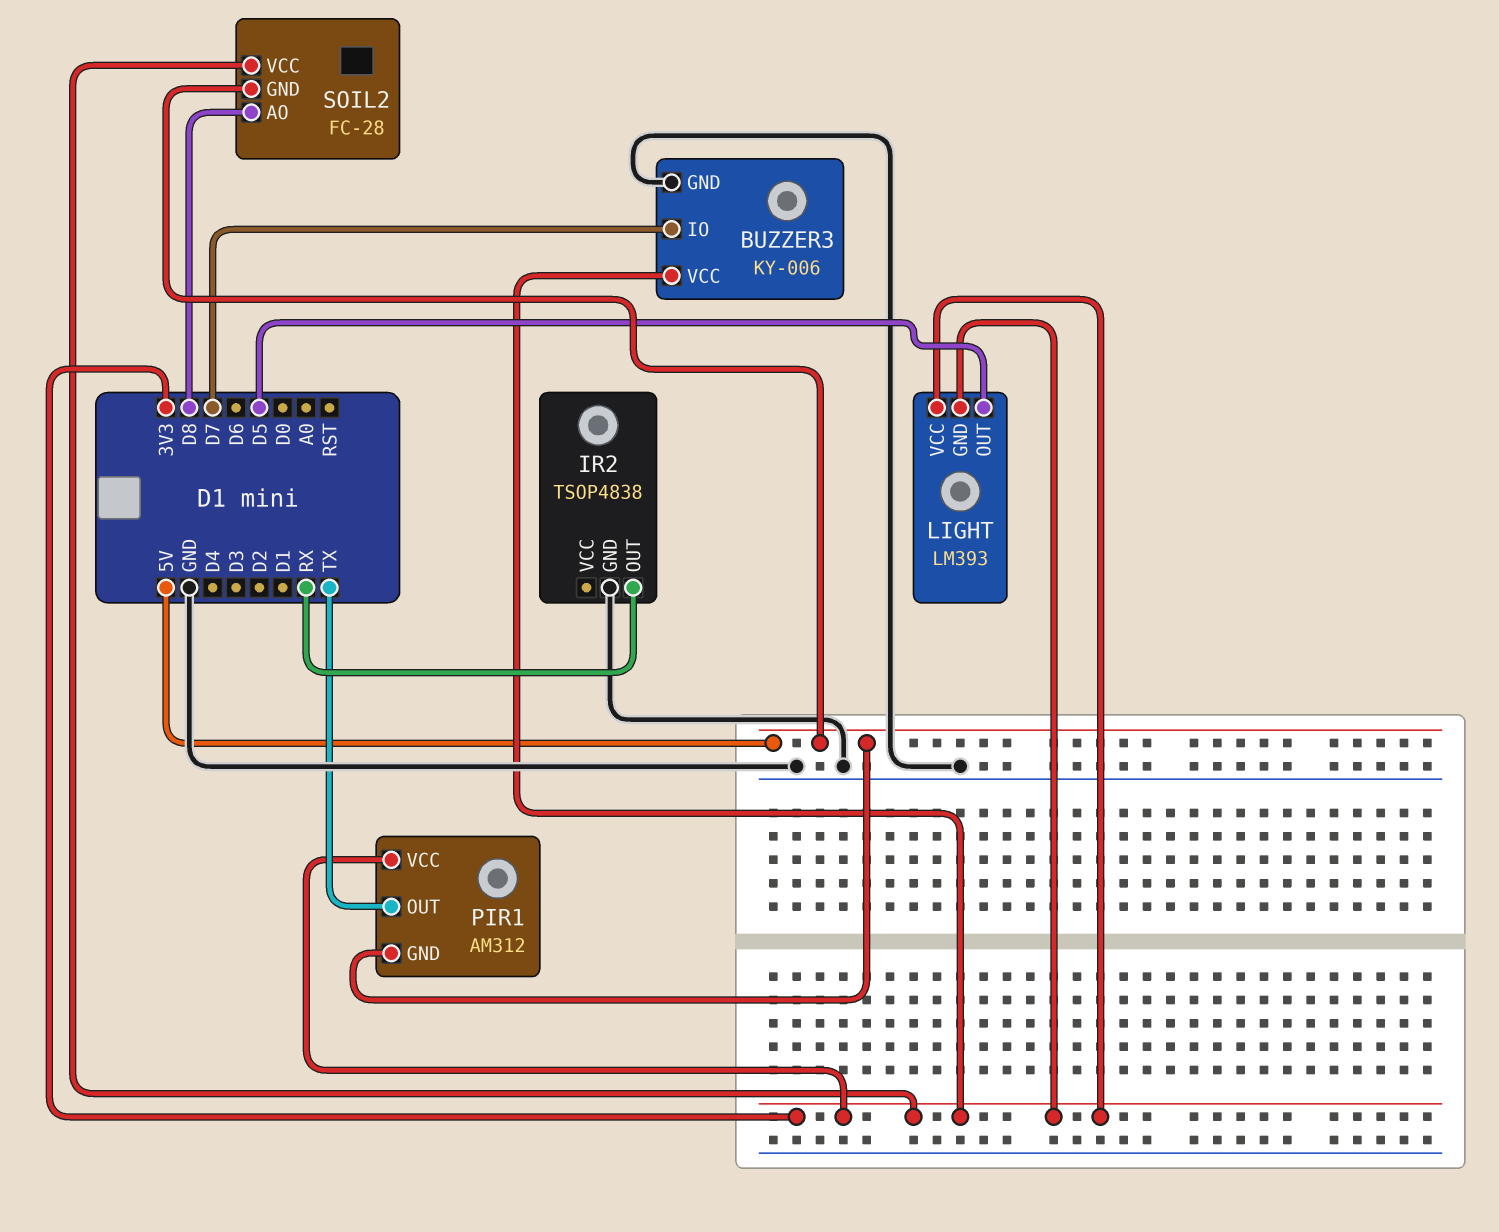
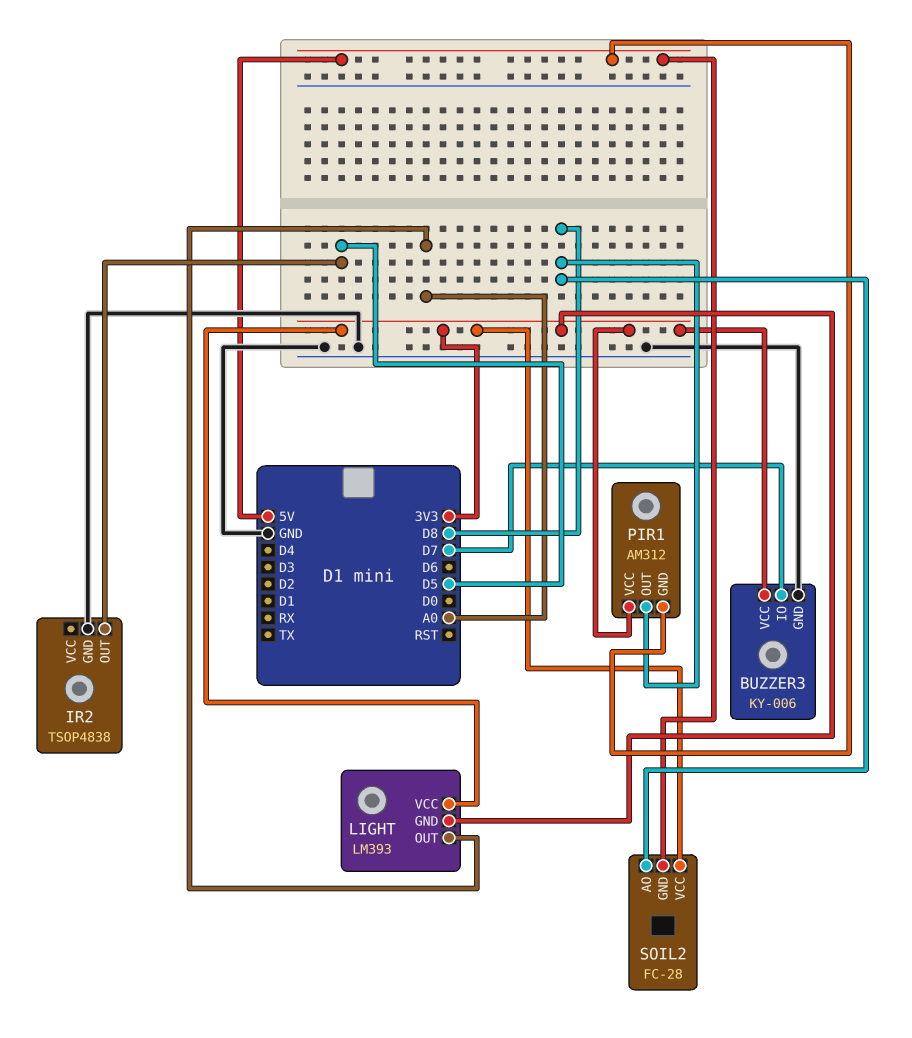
IR2 pin OUT: RX -> D5
LIGHT pin OUT: D5 -> A0
PIR1 pin OUT: TX -> D8

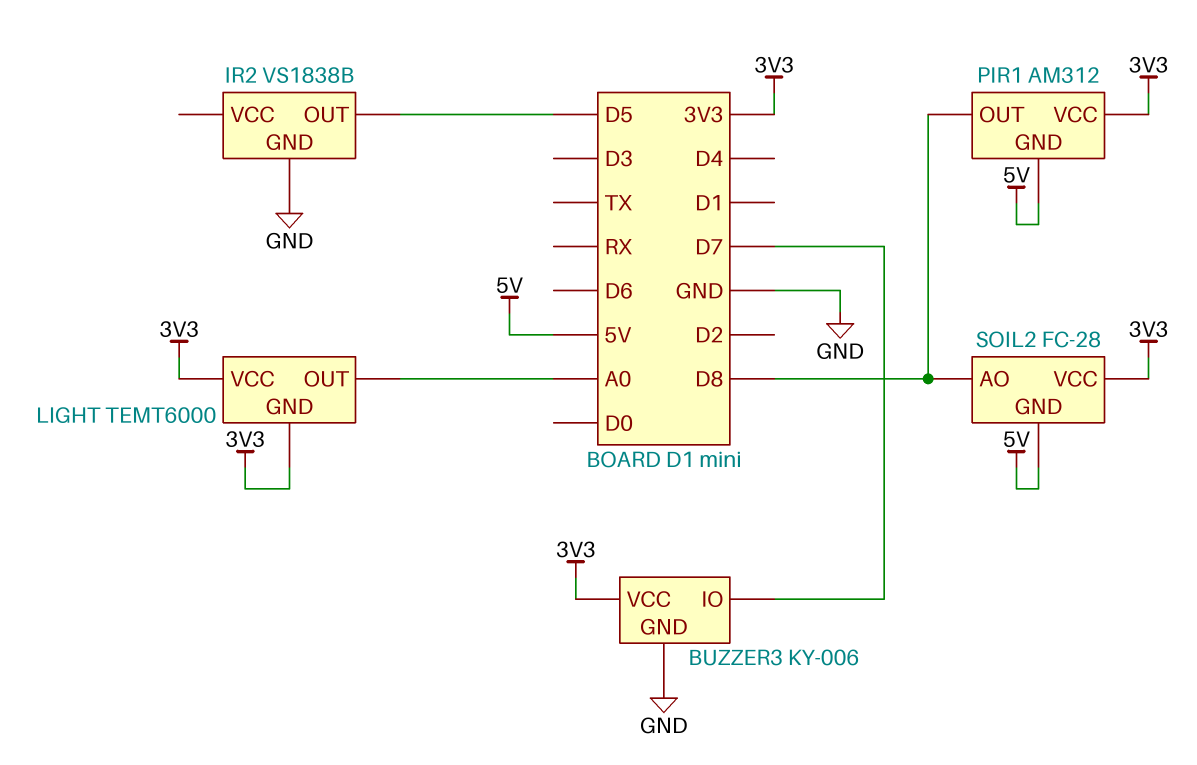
IR2: TSOP4838 -> VS1838B
LIGHT: LM393 -> TEMT6000

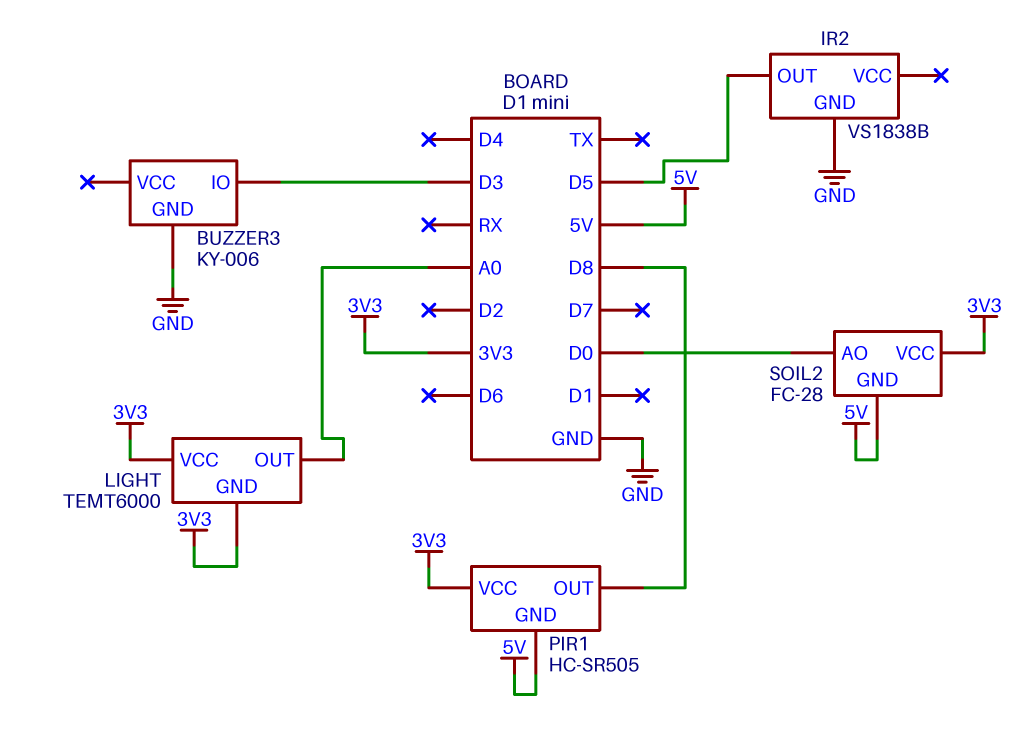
BUZZER3 pin IO: D7 -> D3
BUZZER3 pin VCC: 3V3 -> none
PIR1: AM312 -> HC-SR505
SOIL2 pin AO: D8 -> D0

